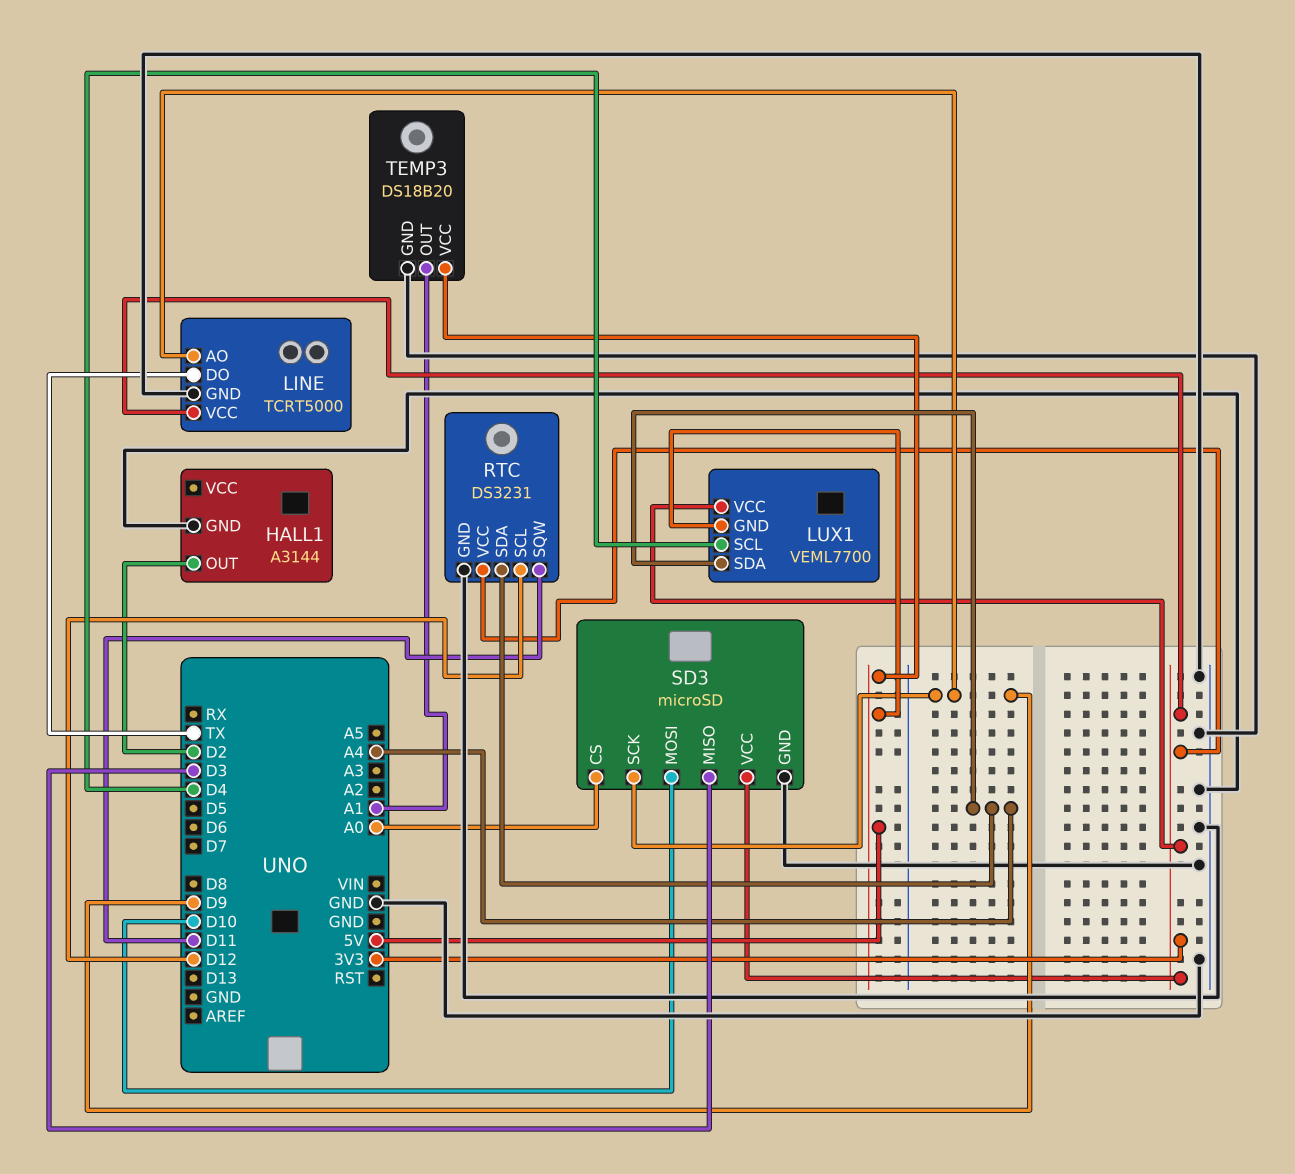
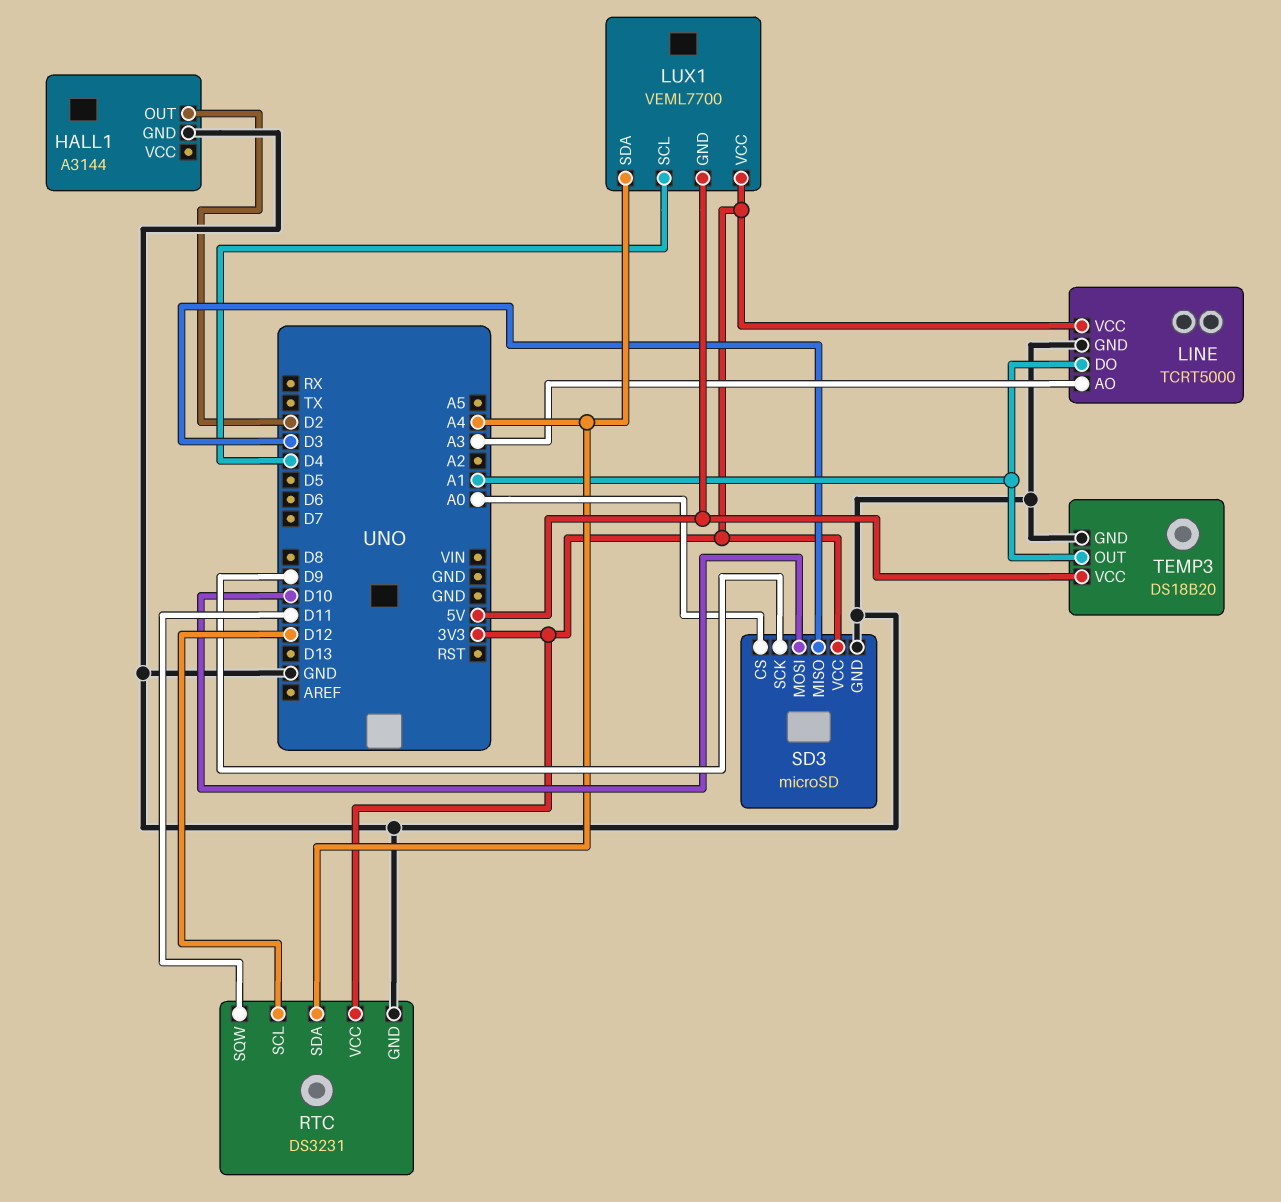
LINE pin AO: D9 -> A3
LINE pin DO: TX -> A1

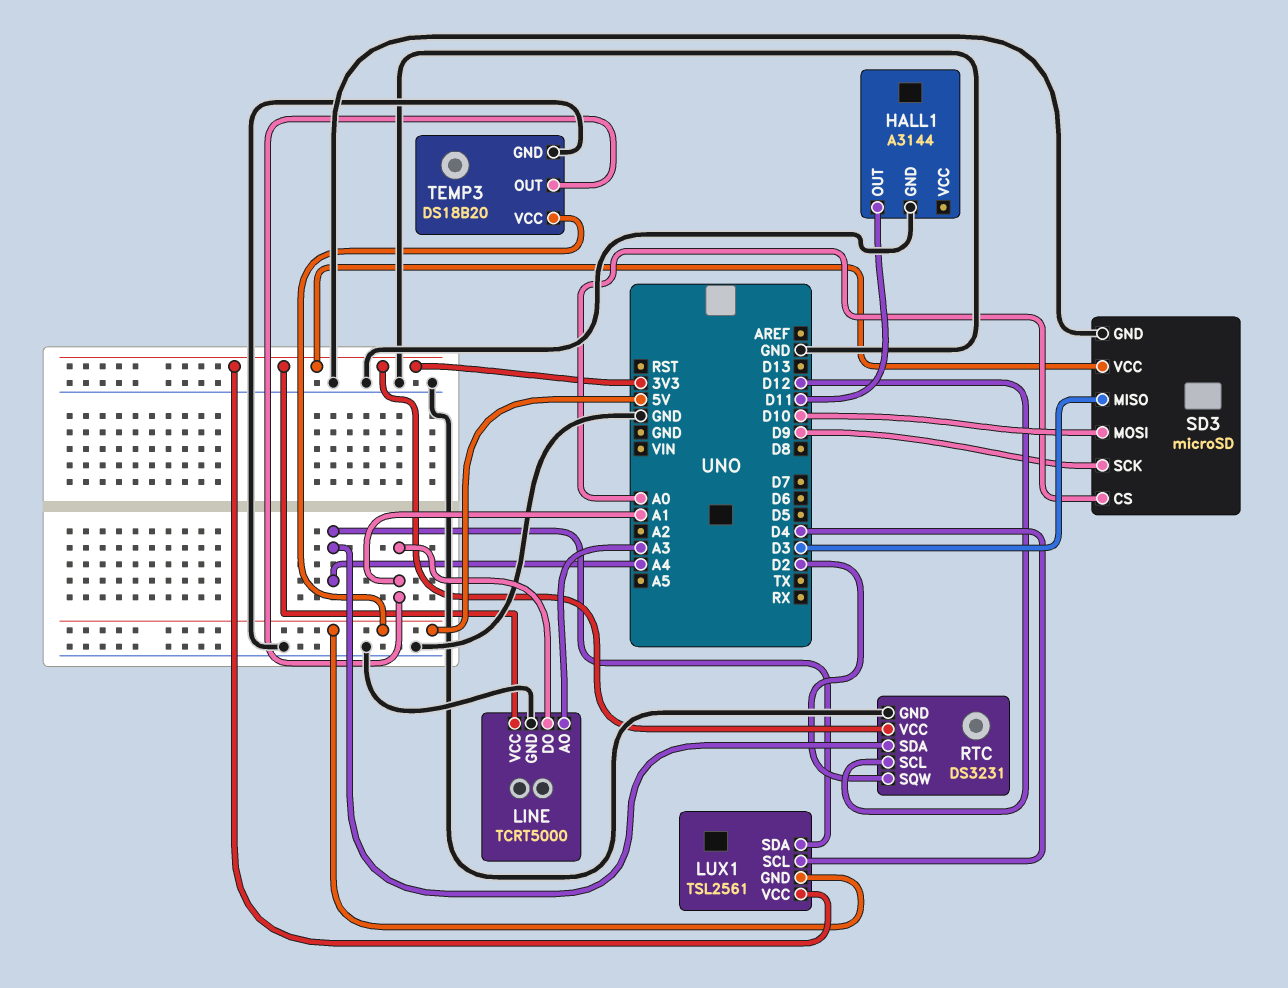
HALL1 pin OUT: D2 -> D11
LUX1: VEML7700 -> TSL2561
RTC pin SQW: D11 -> D2

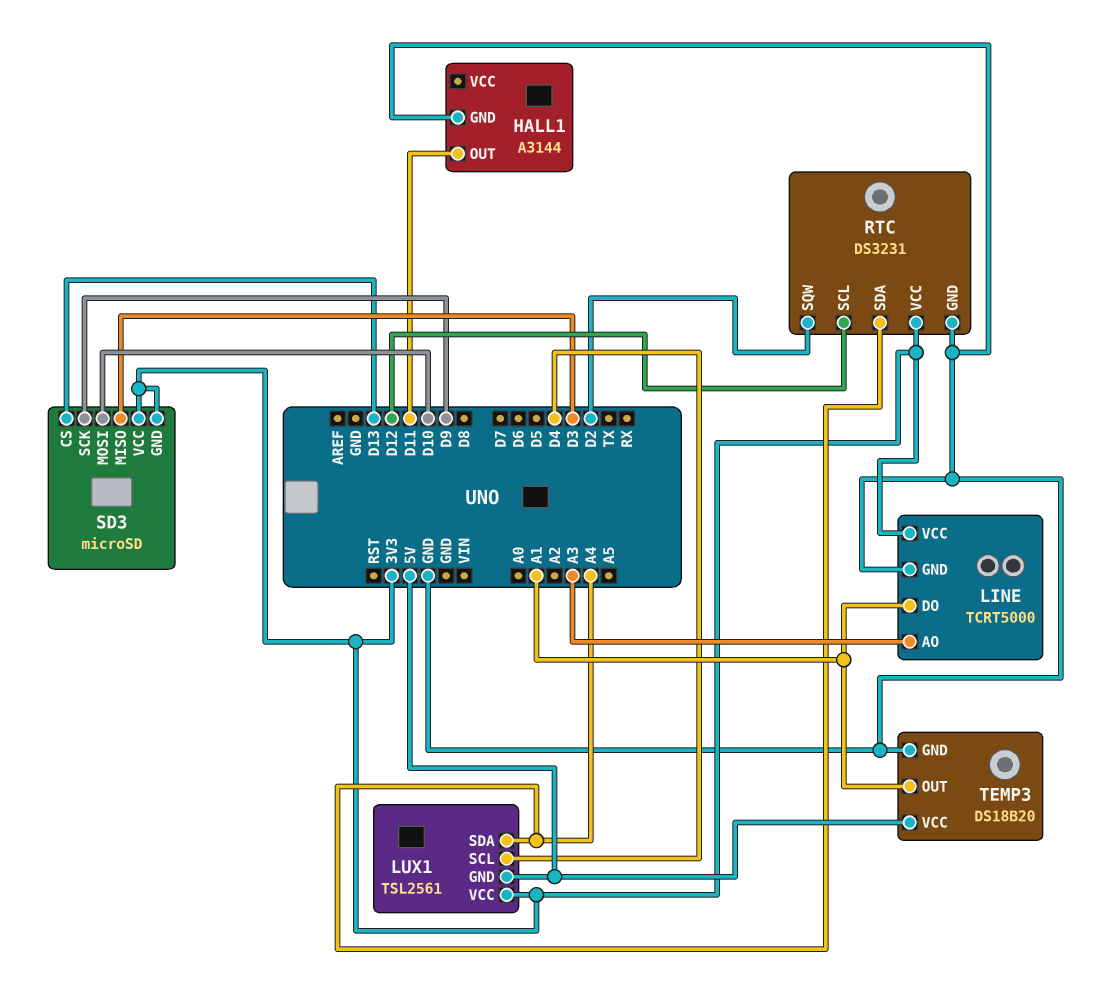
SD3 pin CS: A0 -> D13
SD3 pin GND: GND -> 3V3

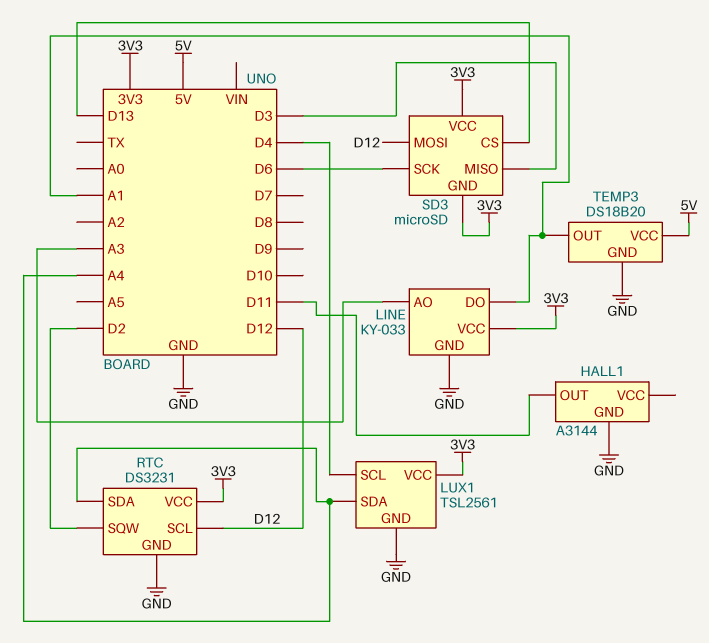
LINE: TCRT5000 -> KY-033
LUX1 pin GND: 5V -> GND
SD3 pin MOSI: D10 -> D12
SD3 pin SCK: D9 -> D6

